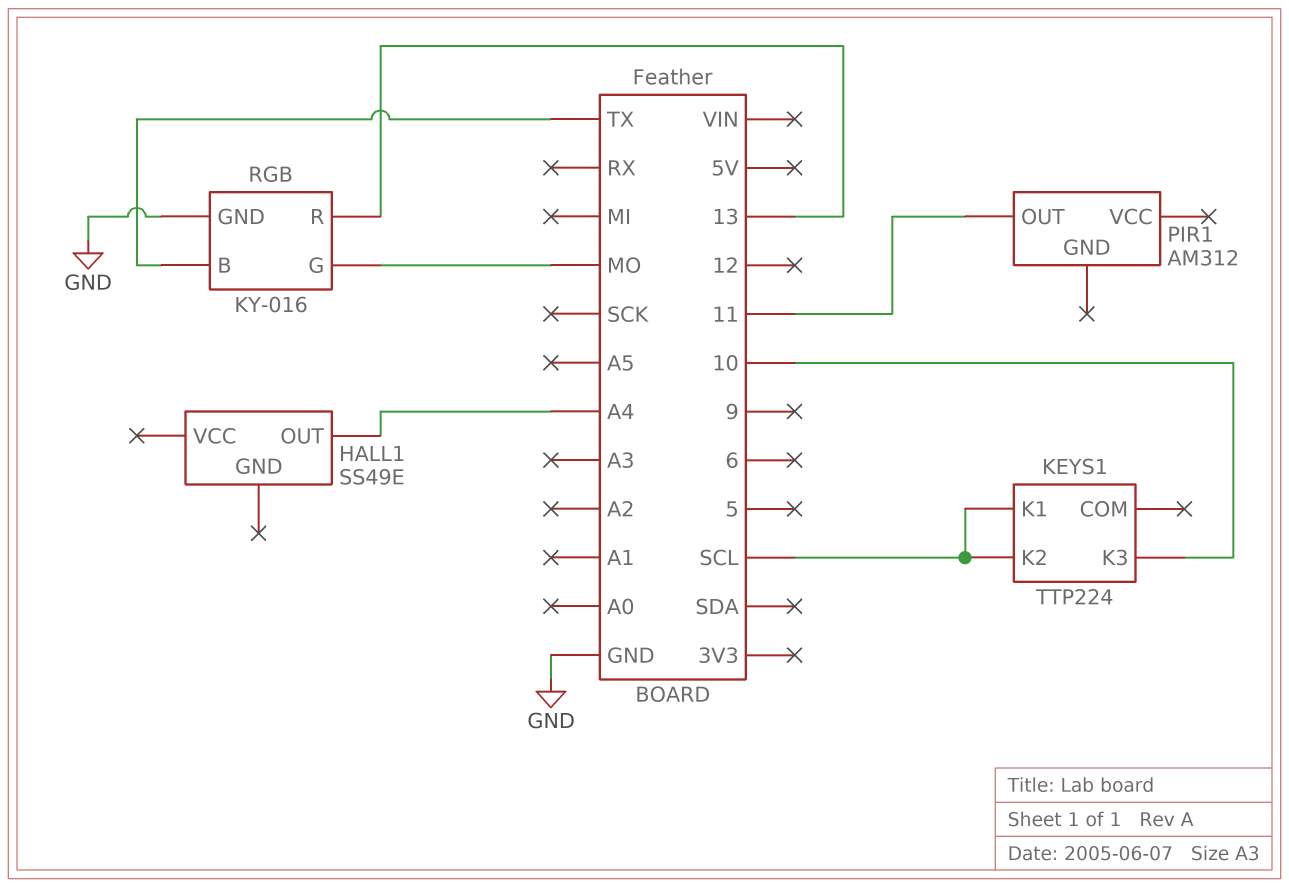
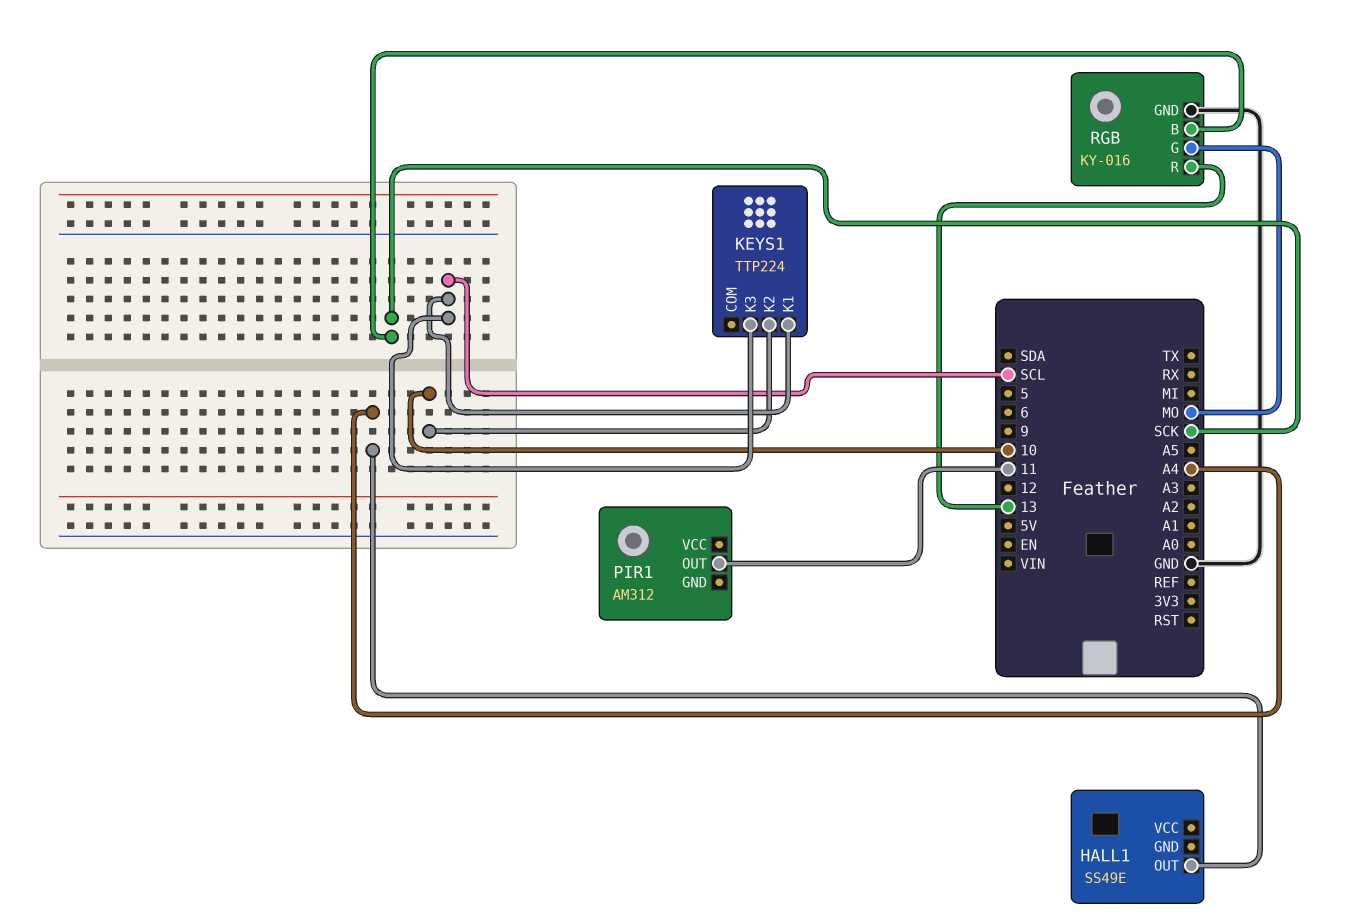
KEYS1 pin K2: SCL -> 10
KEYS1 pin K3: 10 -> SCL
RGB pin B: TX -> SCK

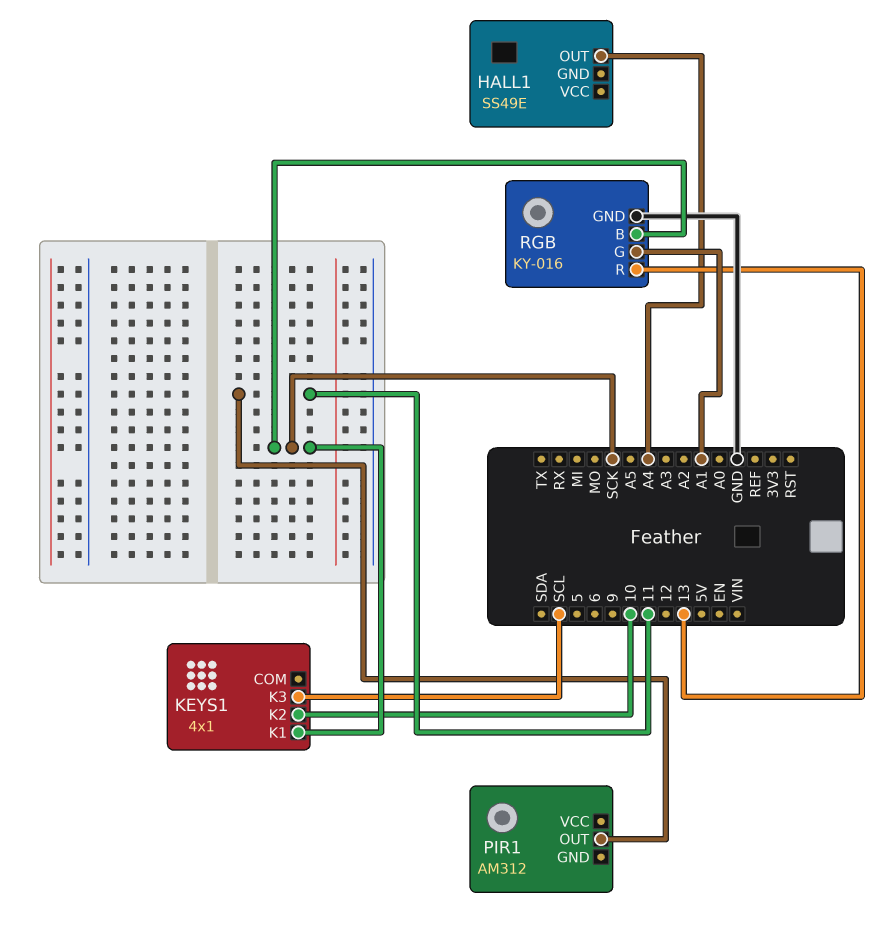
KEYS1: TTP224 -> 4x1
KEYS1 pin K1: SCL -> SCK
RGB pin G: MO -> A1

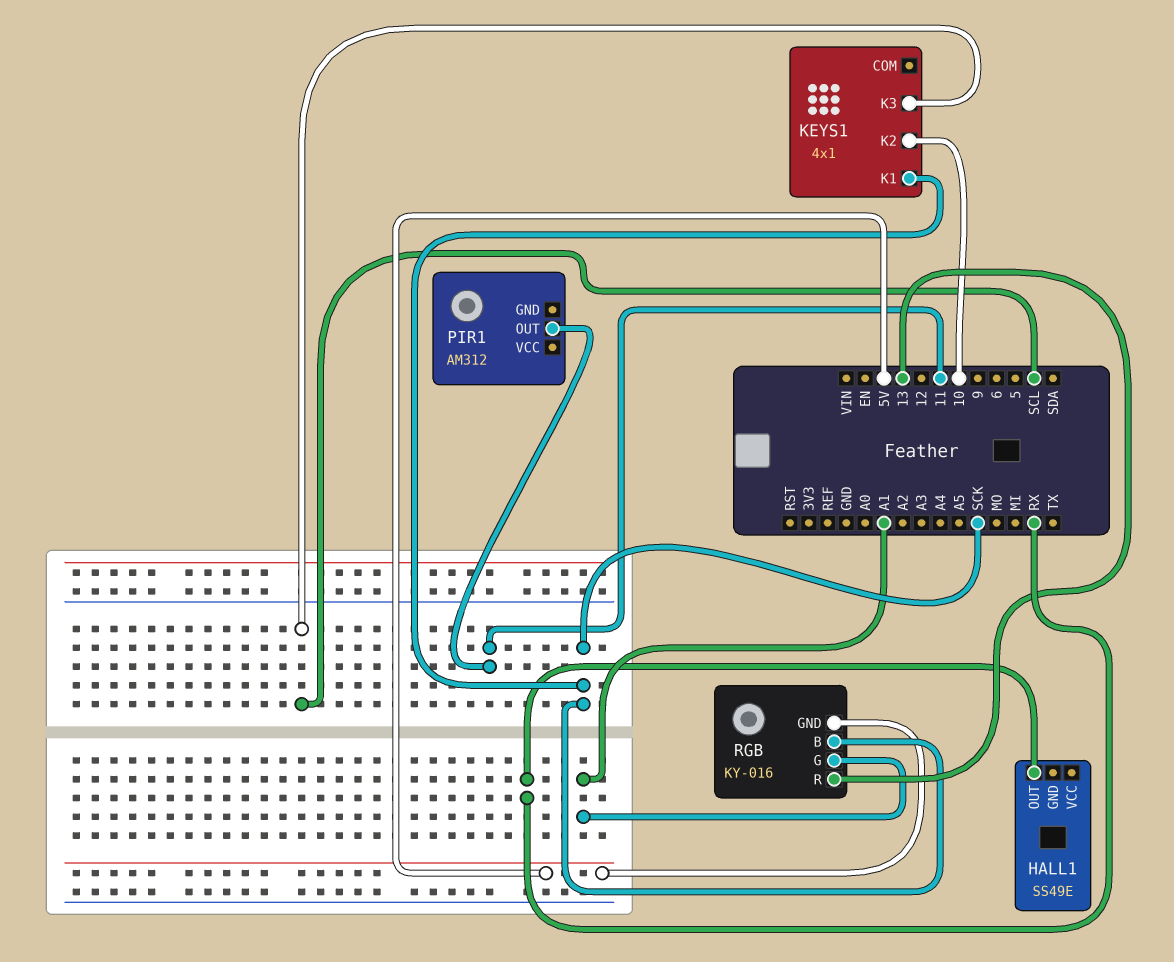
HALL1 pin OUT: A4 -> RX
RGB pin GND: GND -> 5V

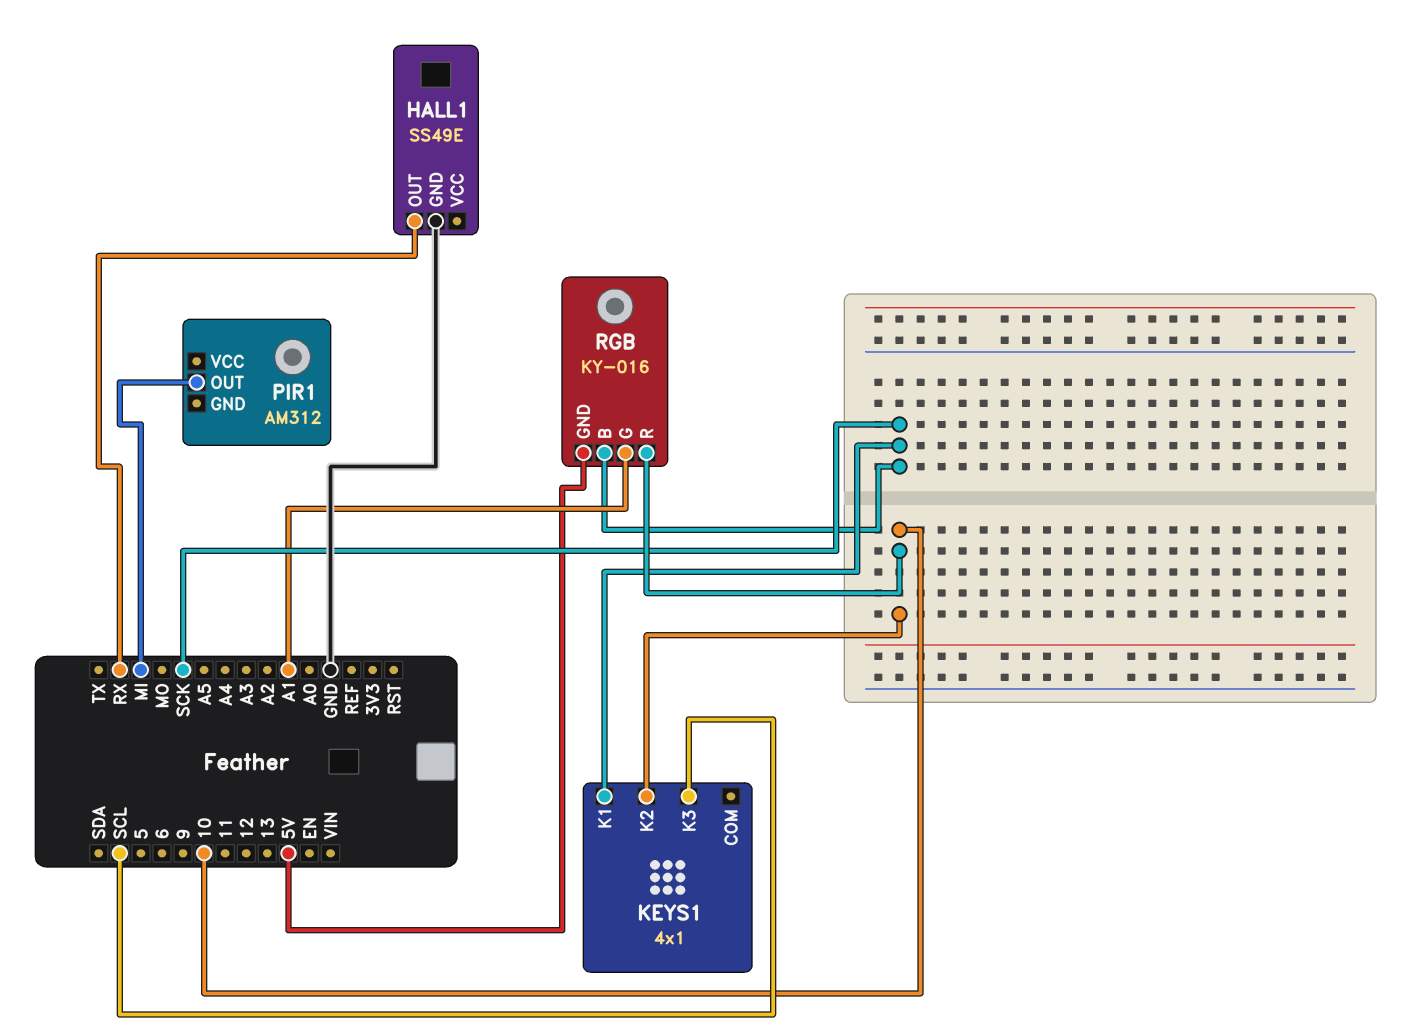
HALL1 pin GND: none -> GND
PIR1 pin OUT: 11 -> MI
RGB pin R: 13 -> 10

